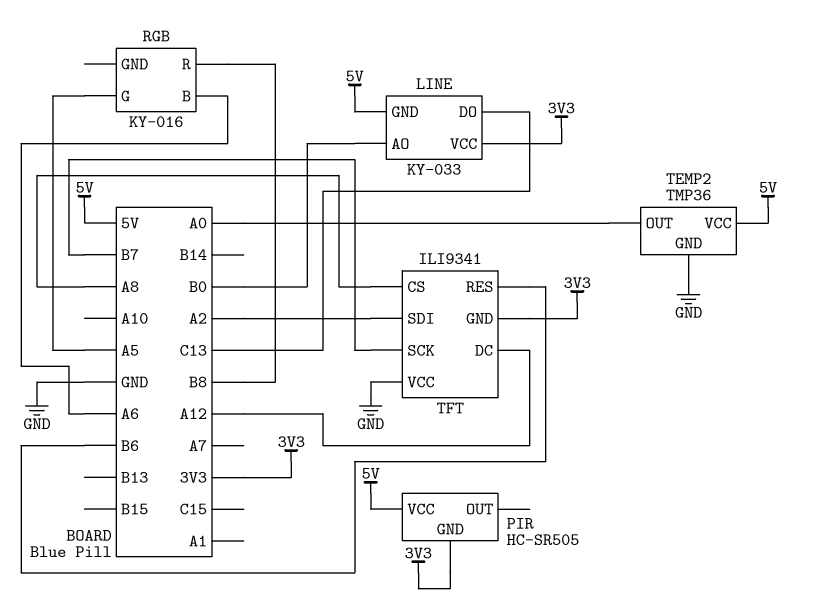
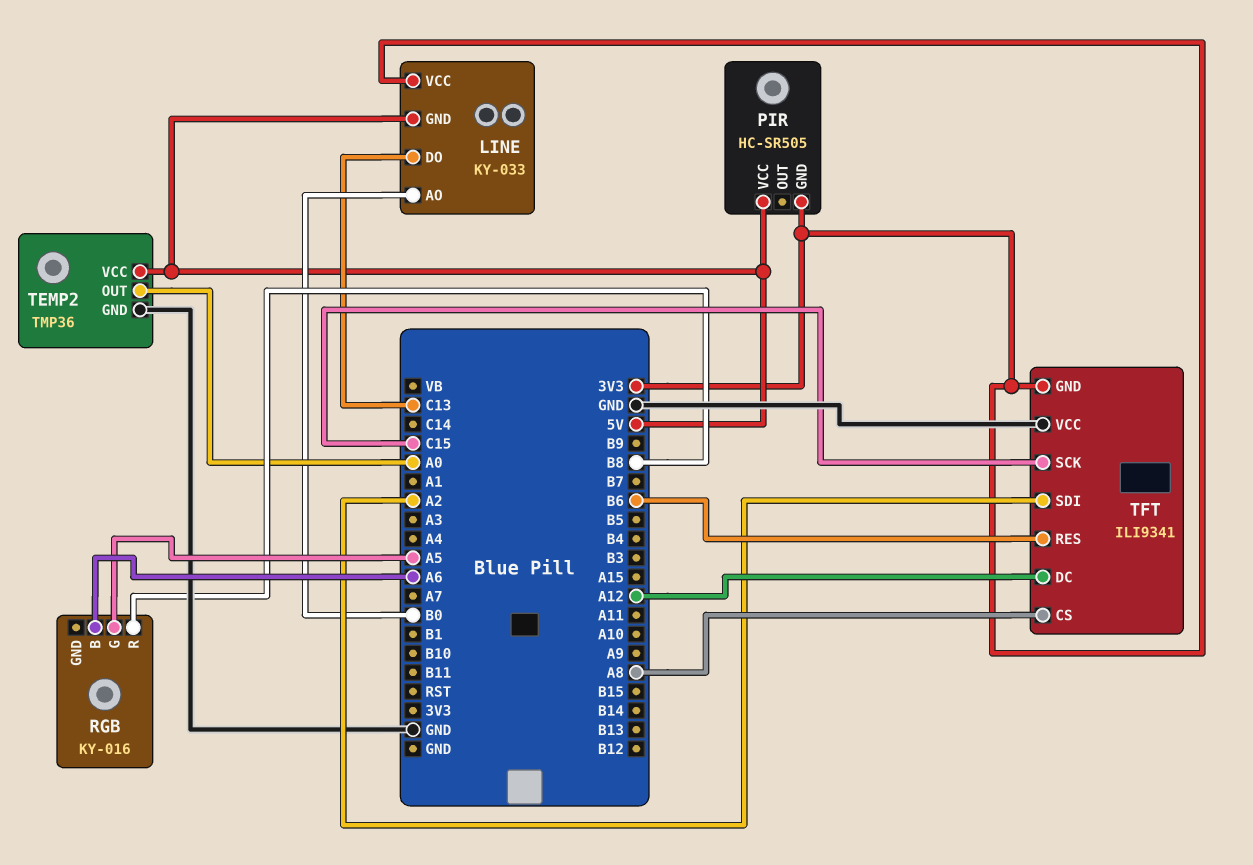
TFT pin SCK: B7 -> C15

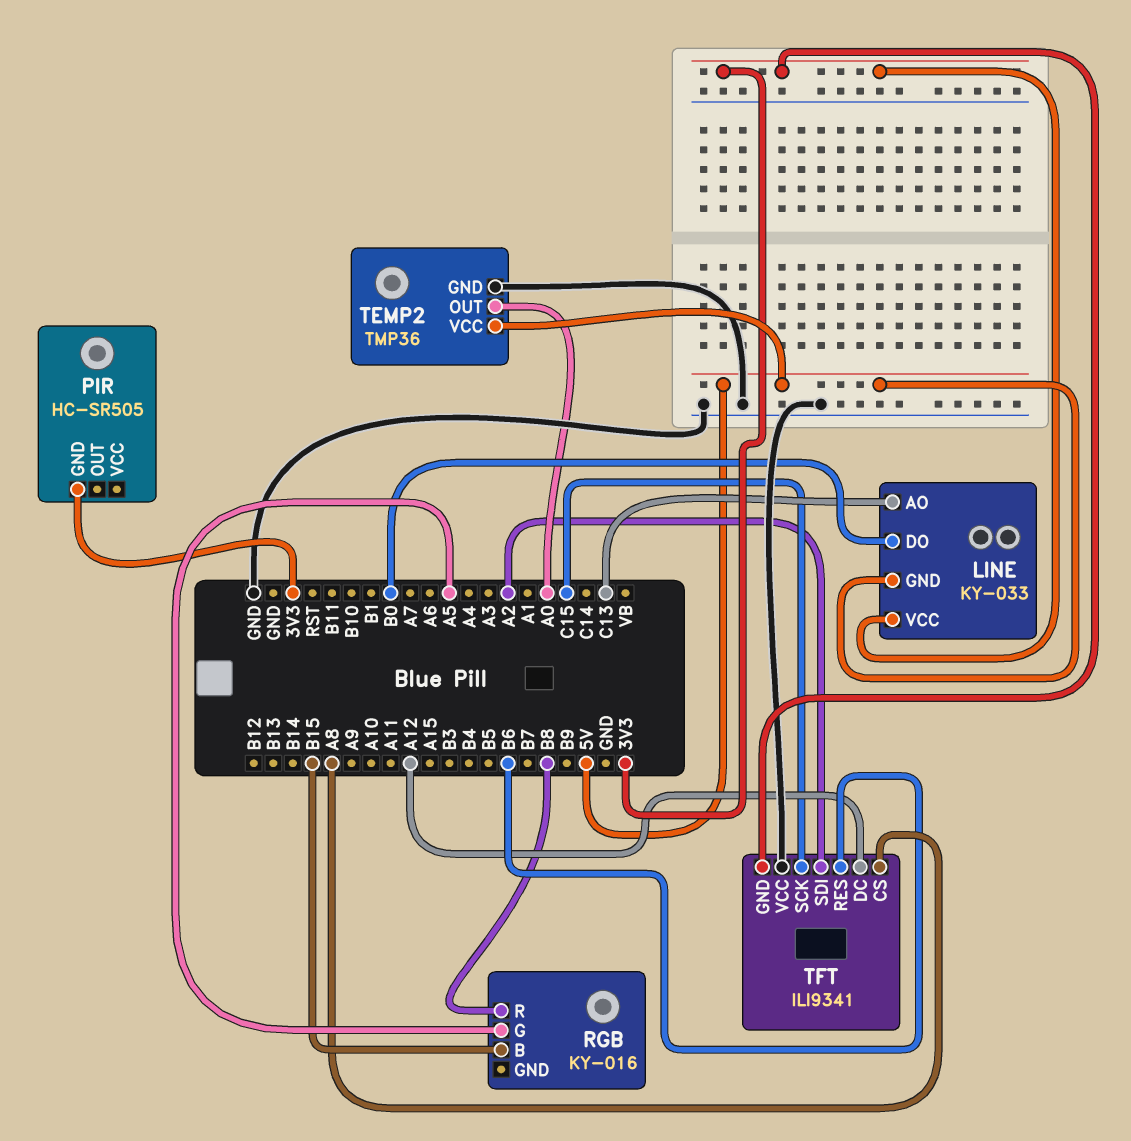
LINE pin AO: B0 -> C13
LINE pin DO: C13 -> B0
PIR pin VCC: 5V -> none
RGB pin B: A6 -> B15

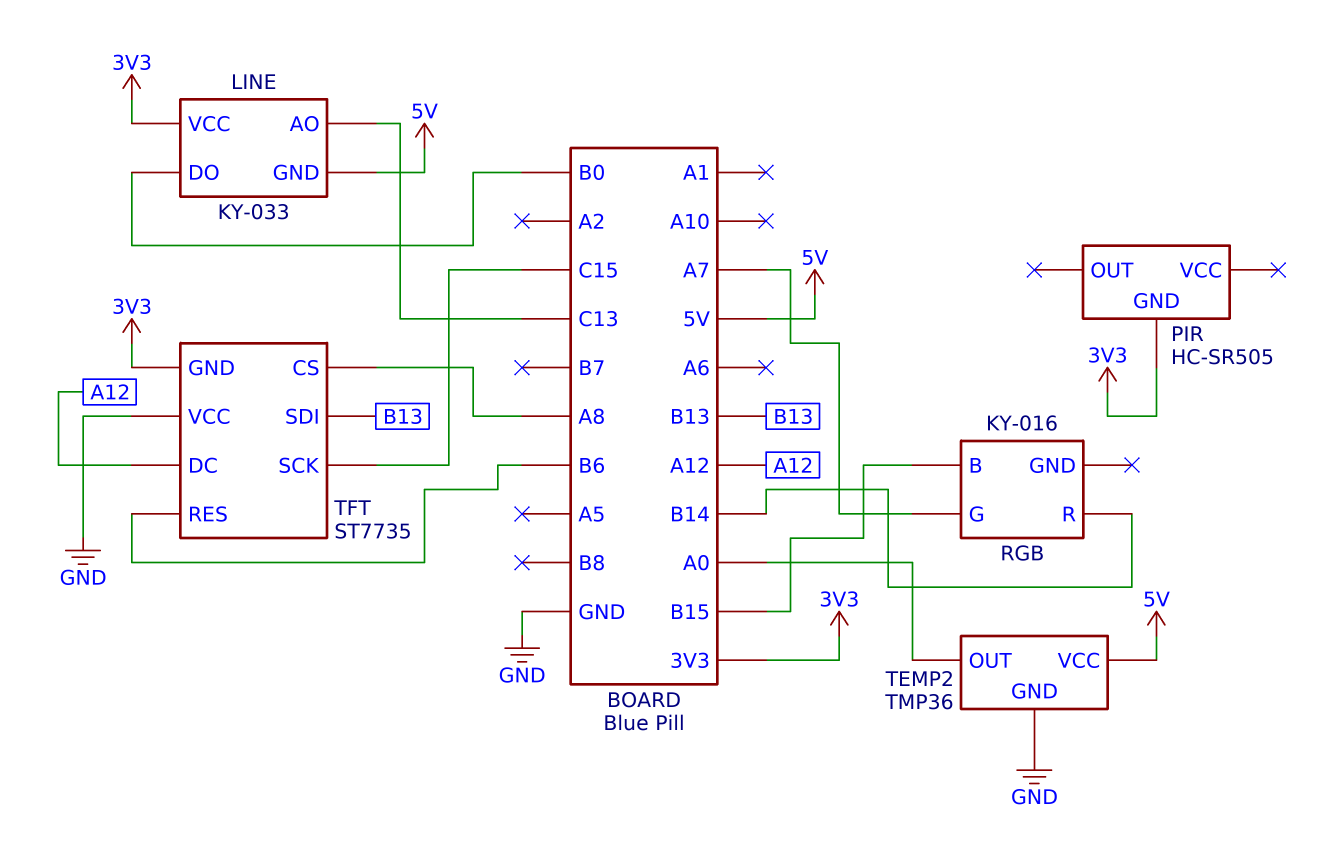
RGB pin G: A5 -> A7
RGB pin R: B8 -> B14
TFT: ILI9341 -> ST7735
TFT pin SDI: A2 -> B13

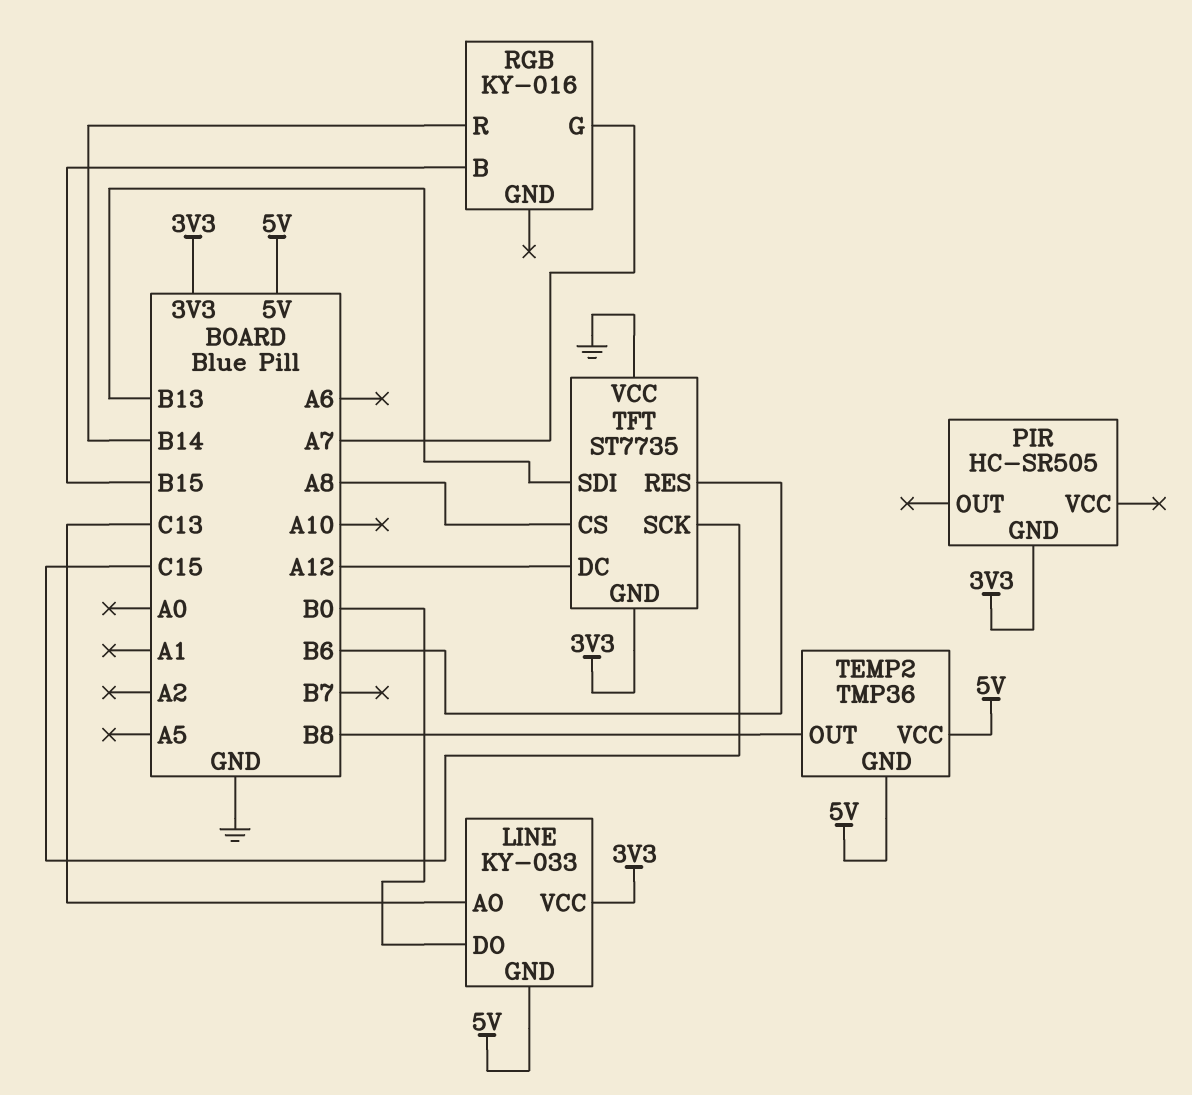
TEMP2 pin GND: GND -> 5V
TEMP2 pin OUT: A0 -> B8

